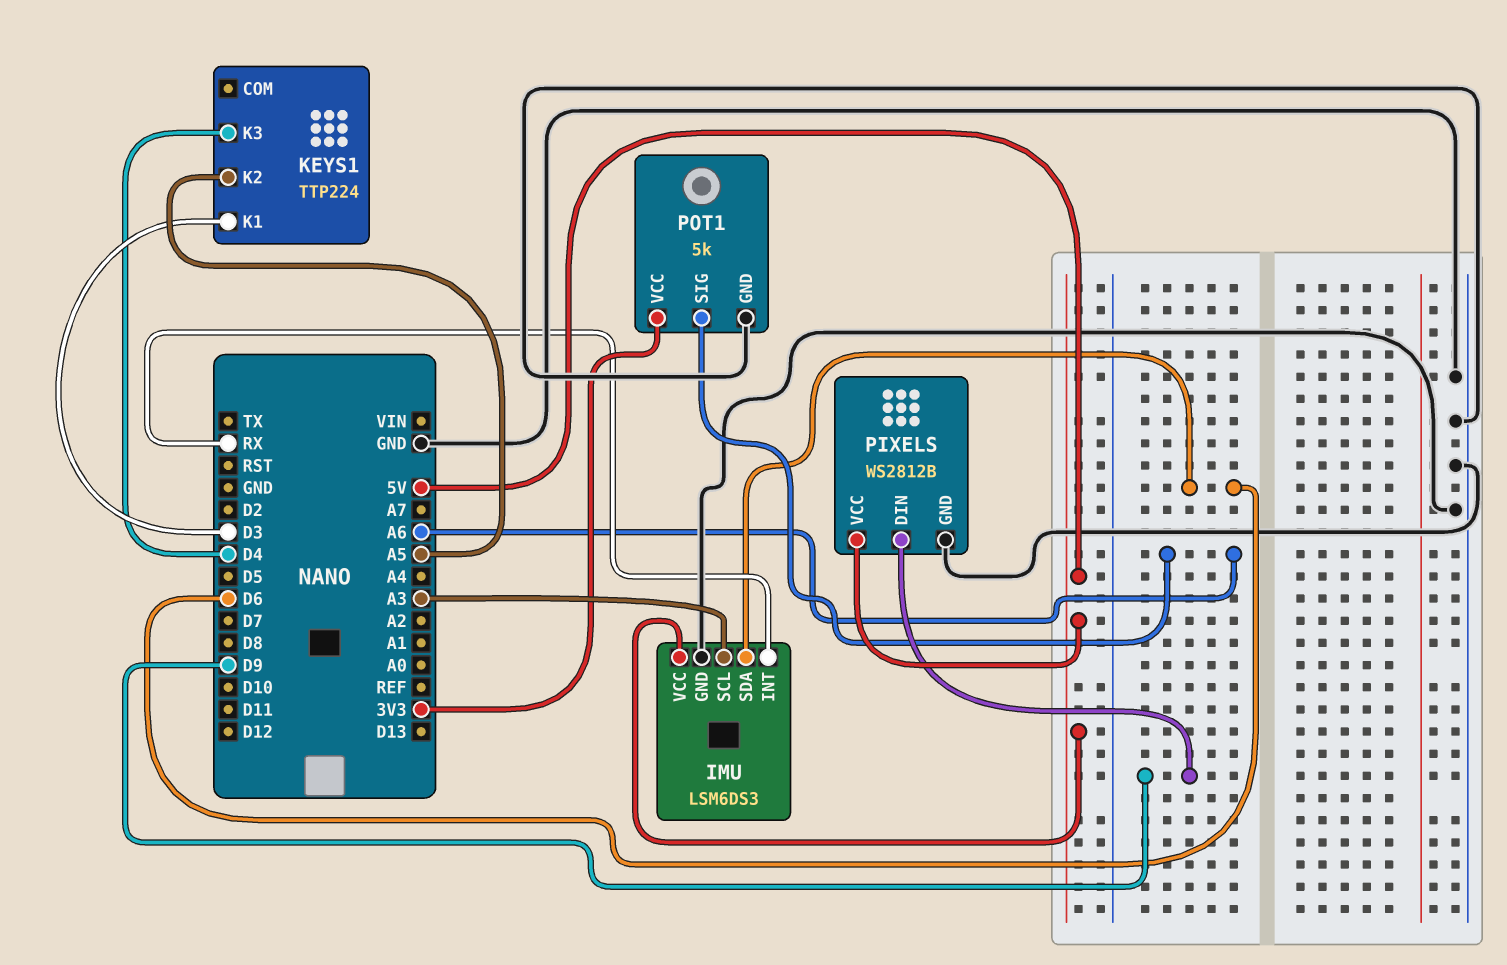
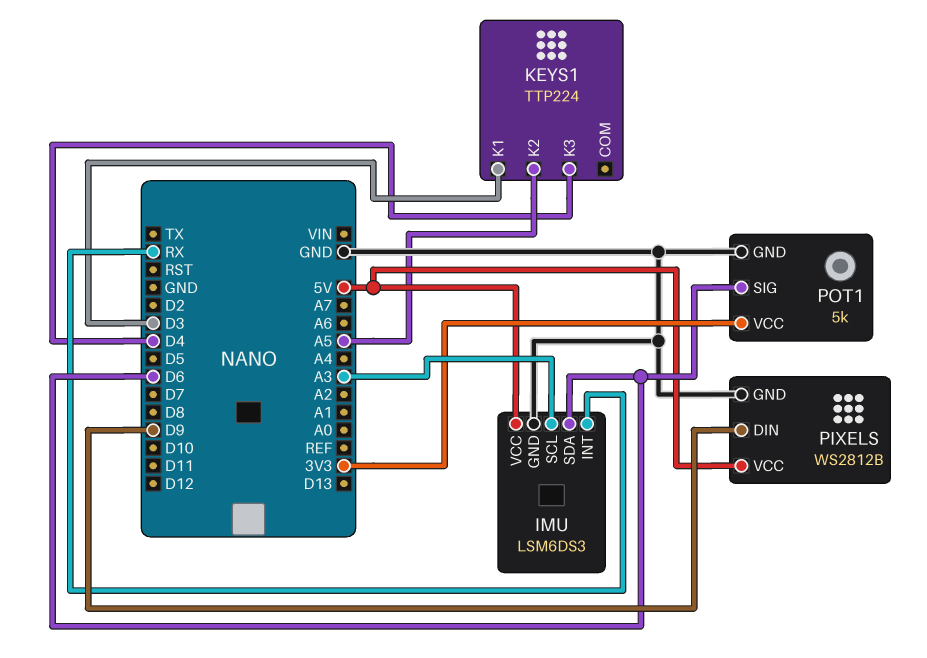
POT1 pin SIG: A6 -> D6

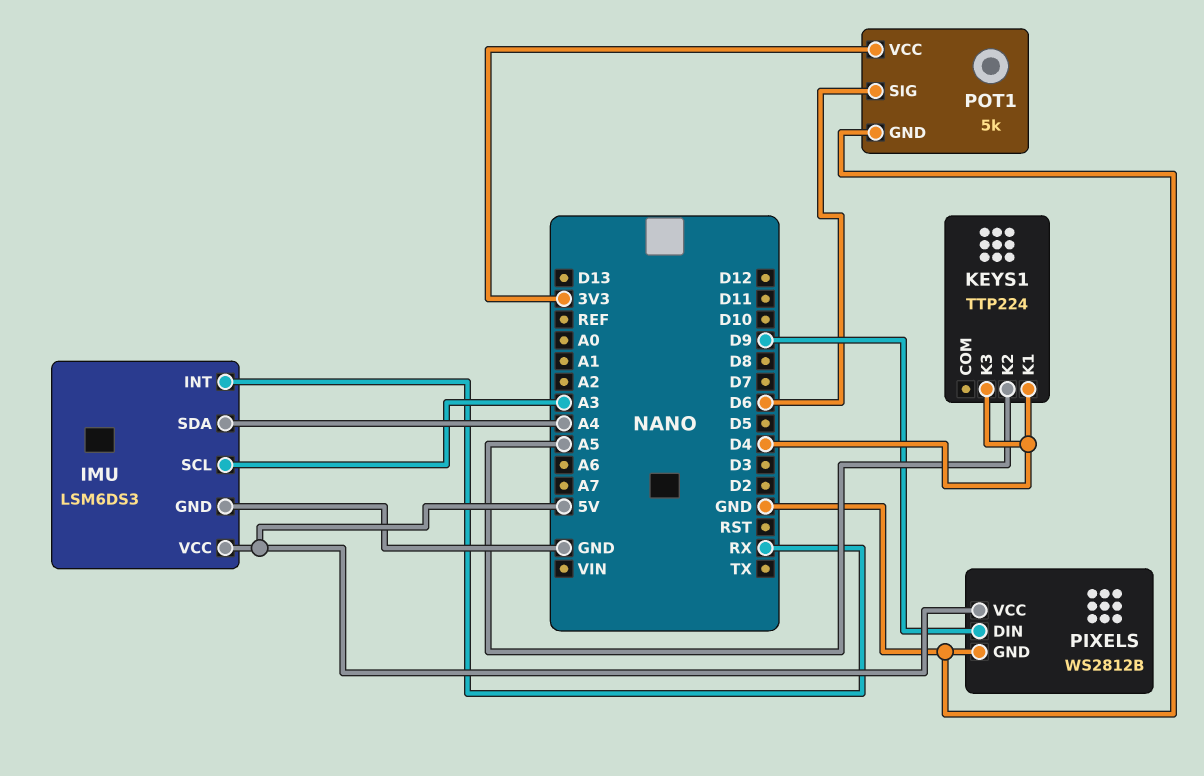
IMU pin SDA: D6 -> A4
KEYS1 pin K1: D3 -> D4

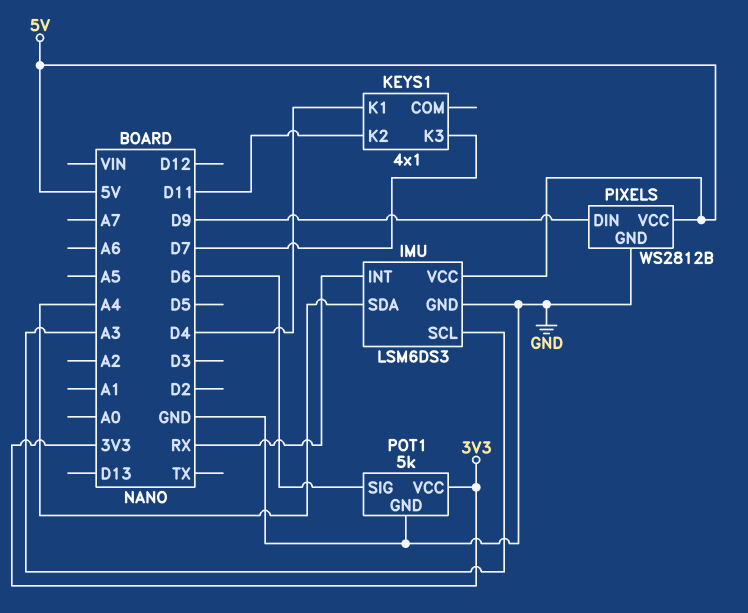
KEYS1: TTP224 -> 4x1
KEYS1 pin K2: A5 -> D11
KEYS1 pin K3: D4 -> D7

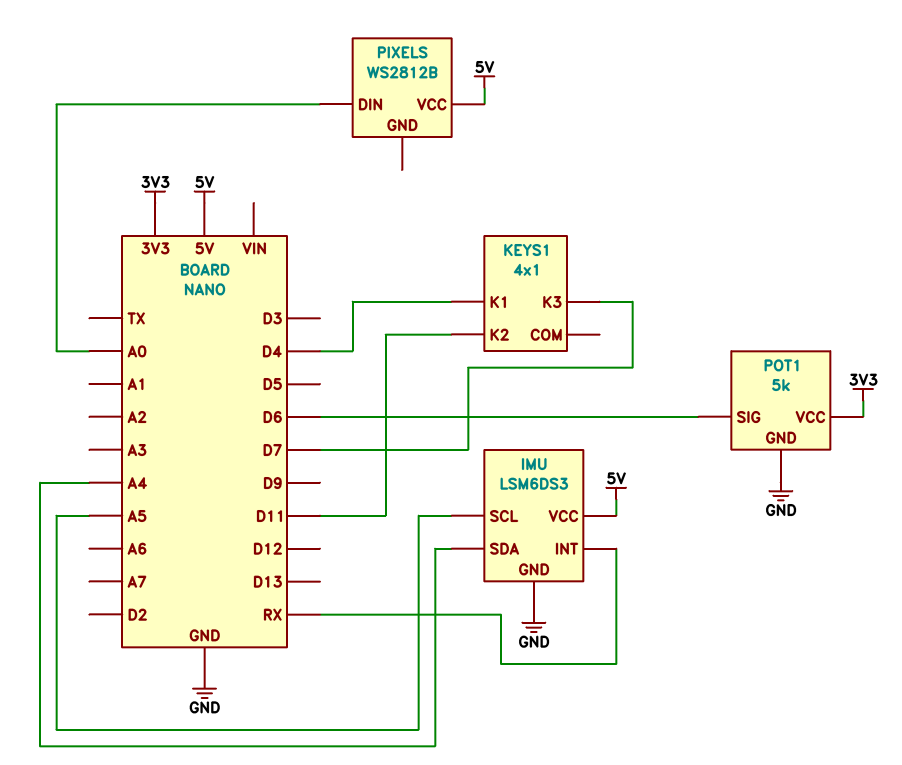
IMU pin SCL: A3 -> A5
PIXELS pin DIN: D9 -> A0
PIXELS pin GND: GND -> none

